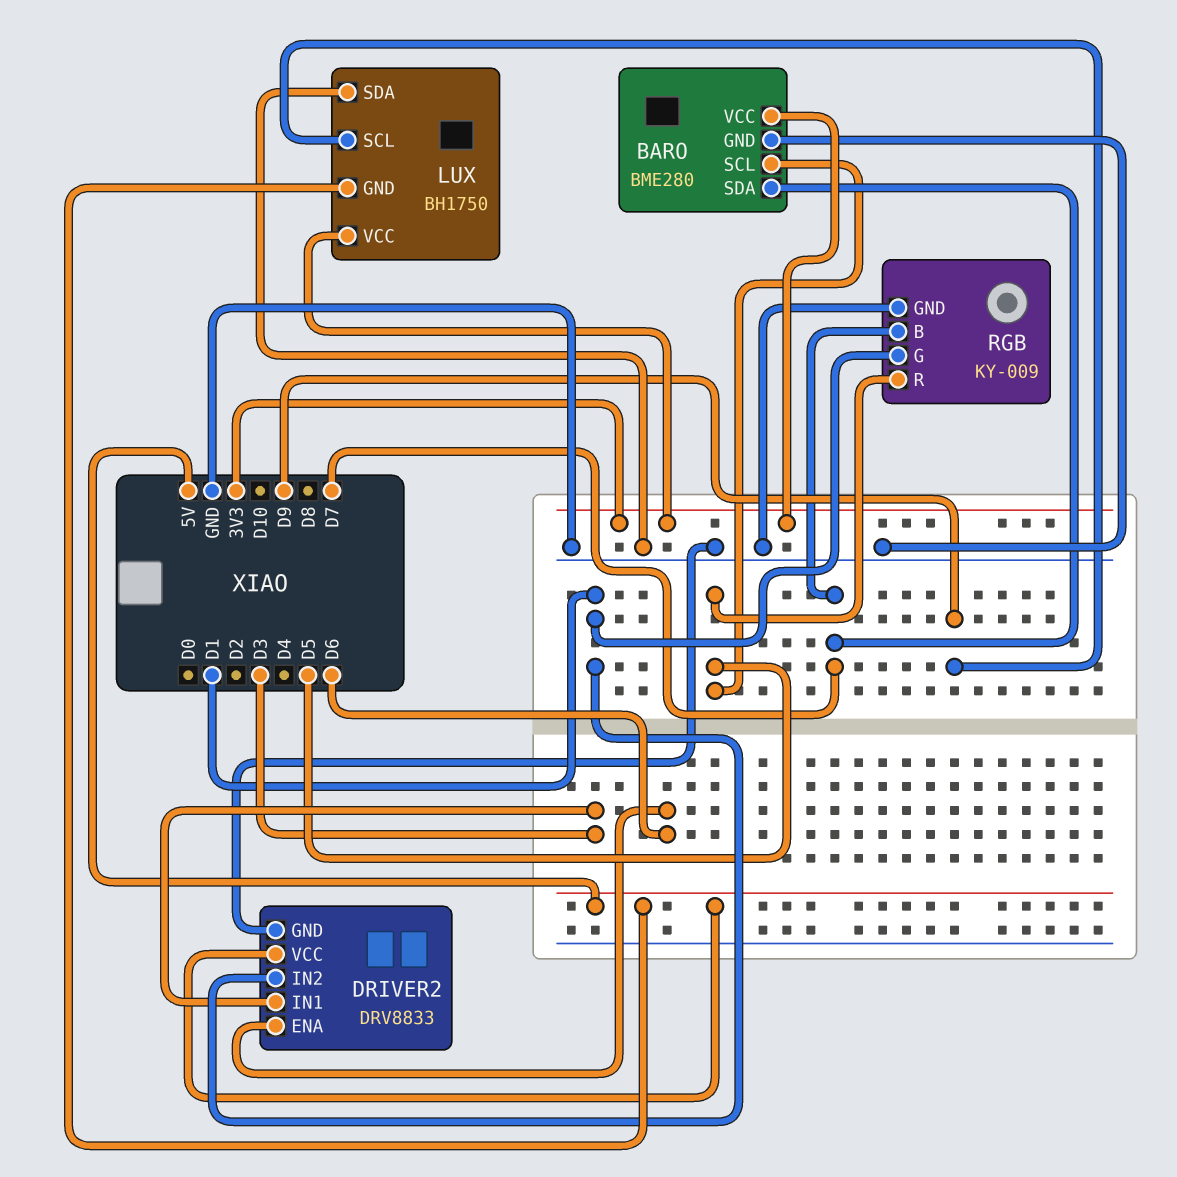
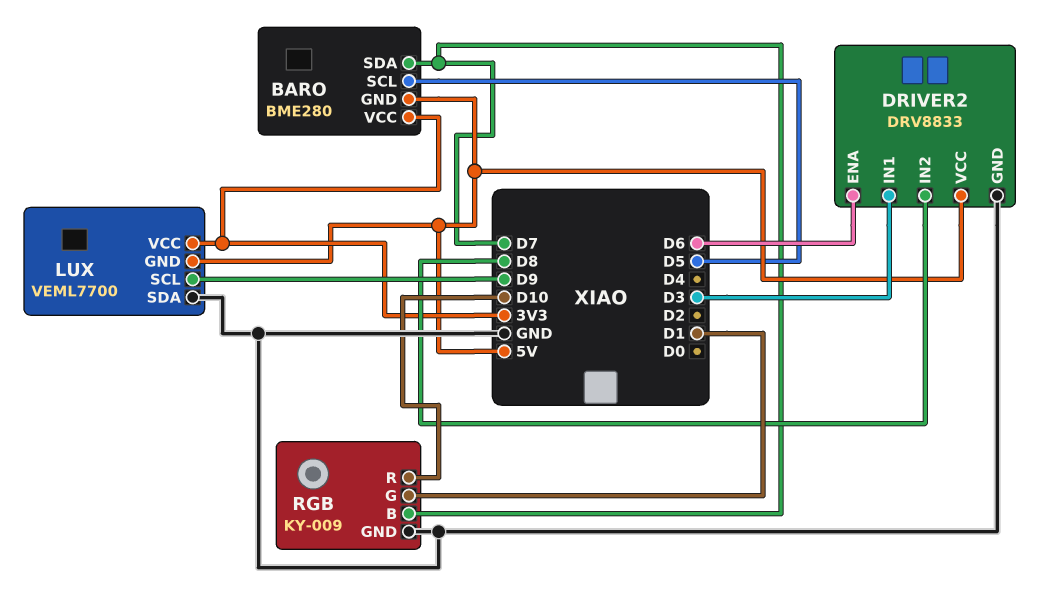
BARO pin GND: GND -> 5V
DRIVER2 pin IN2: D1 -> D8
LUX: BH1750 -> VEML7700
RGB pin R: D5 -> D10

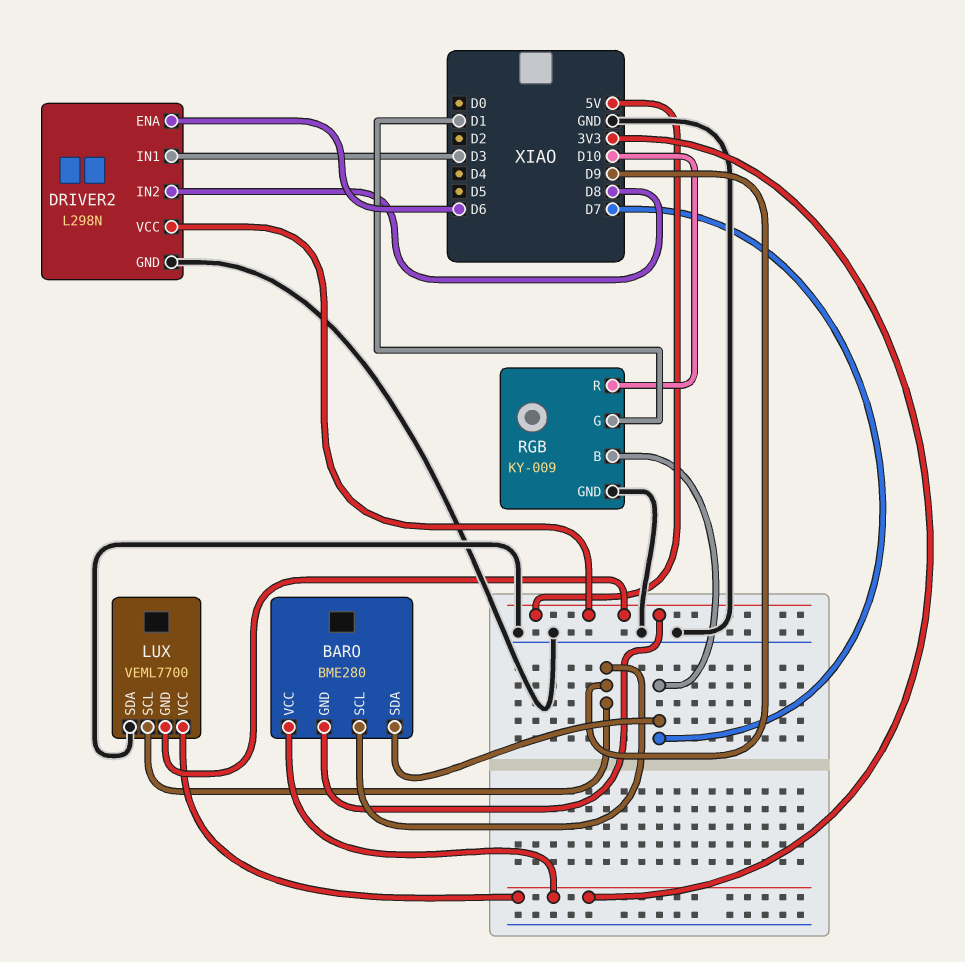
BARO pin SCL: D5 -> D9
DRIVER2: DRV8833 -> L298N

